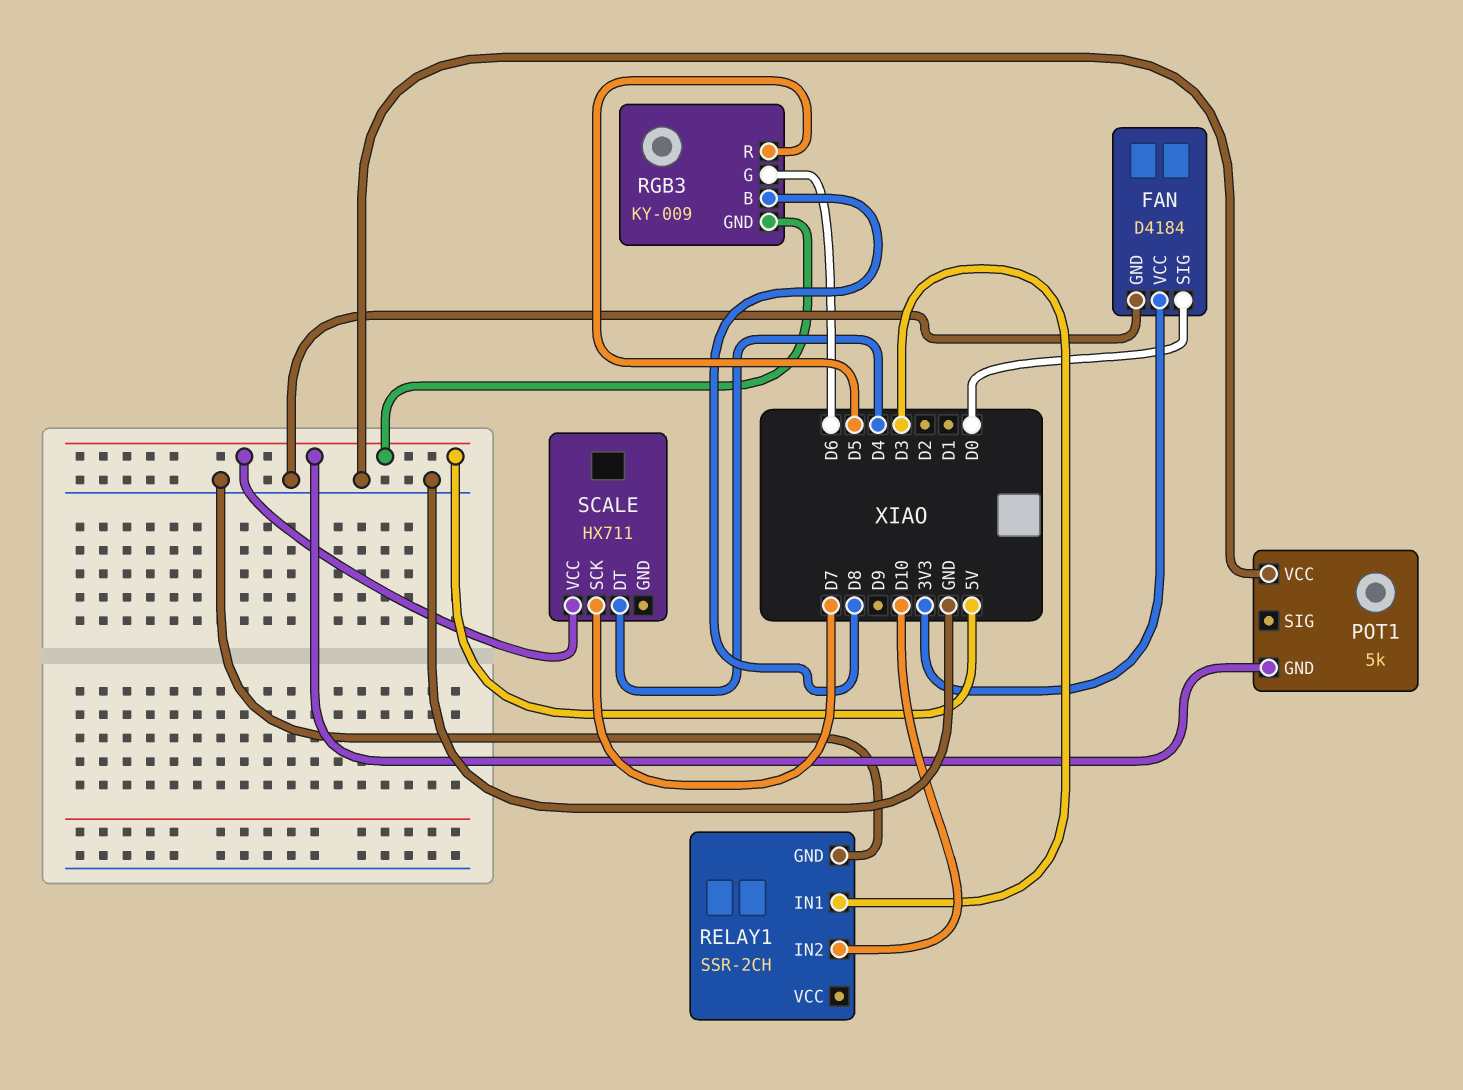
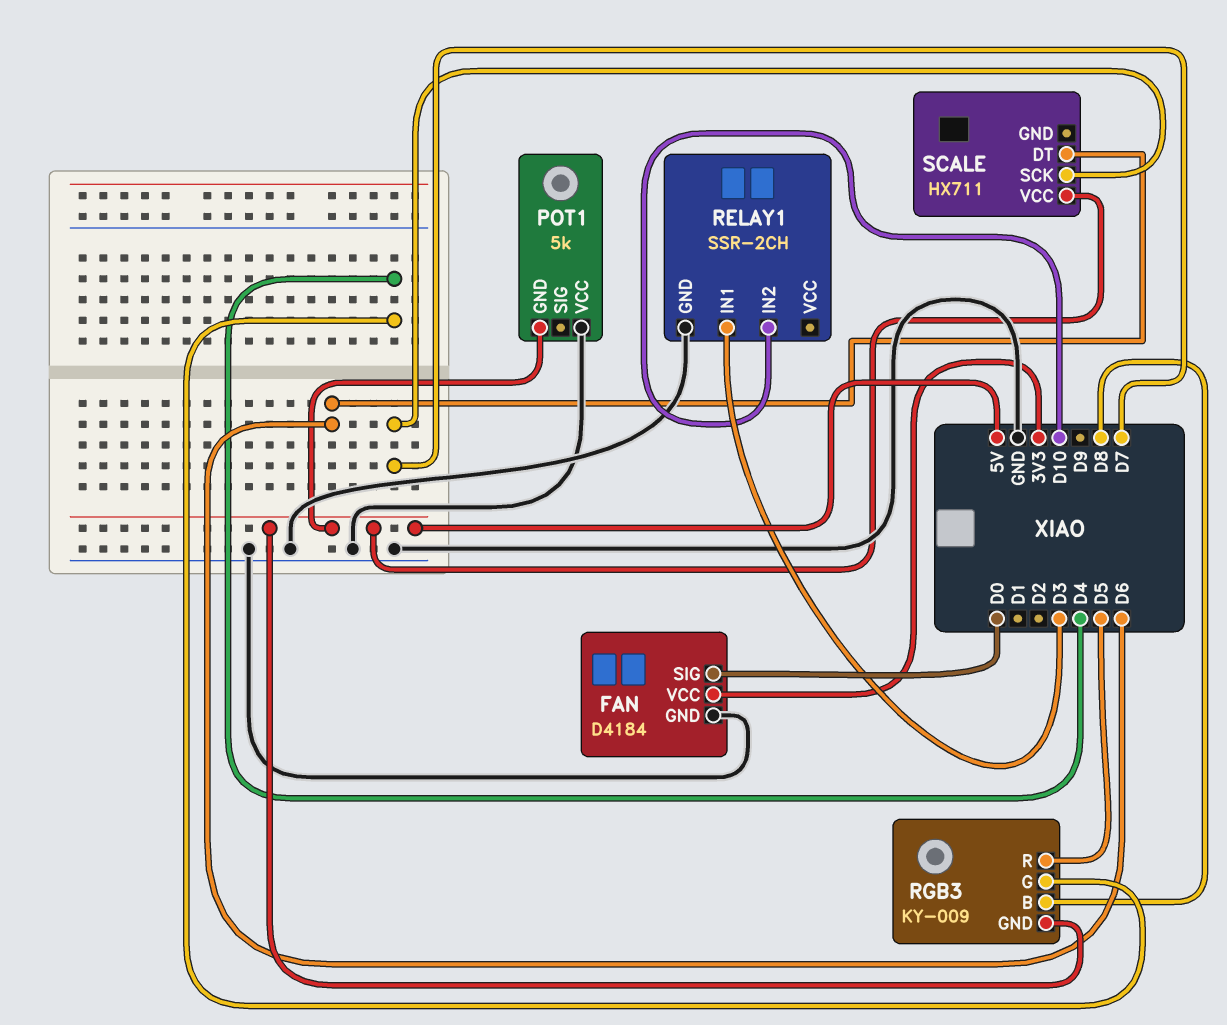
RGB3 pin G: D6 -> D4
SCALE pin DT: D4 -> D6

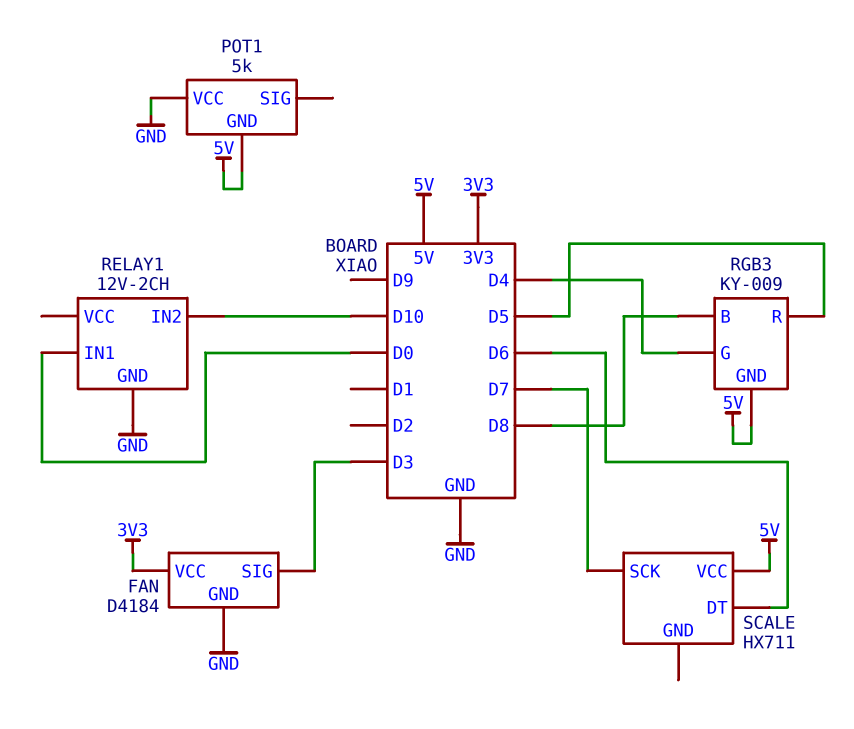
FAN pin SIG: D0 -> D3
RELAY1: SSR-2CH -> 12V-2CH
RELAY1 pin IN1: D3 -> D0

